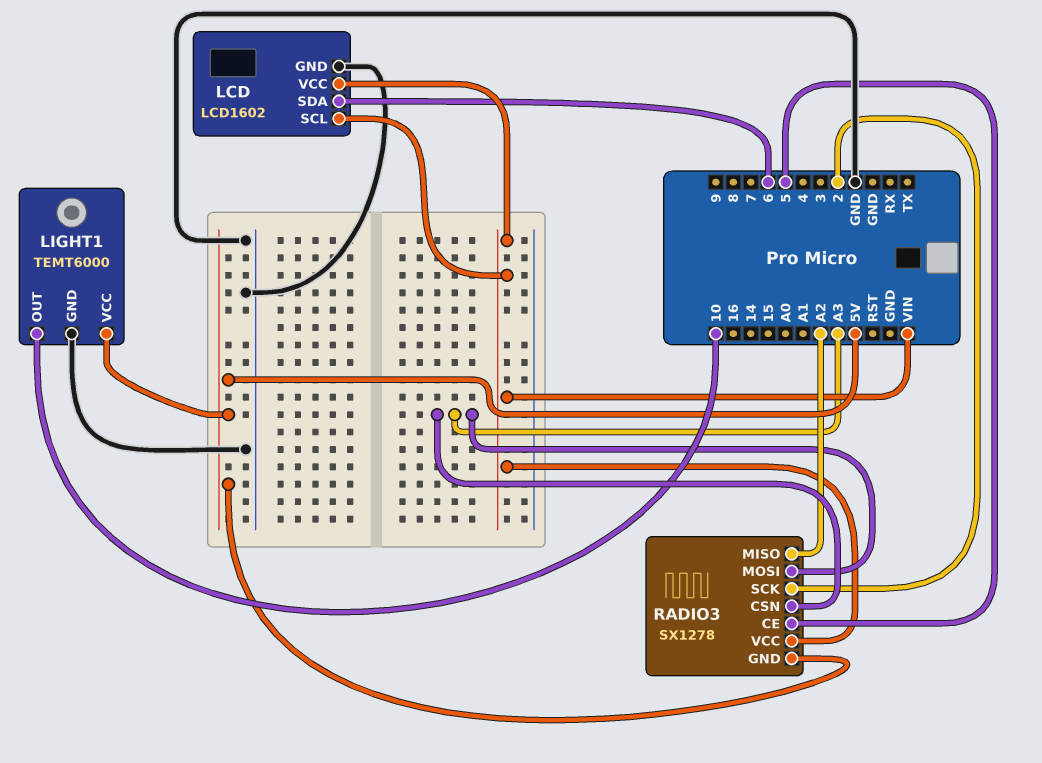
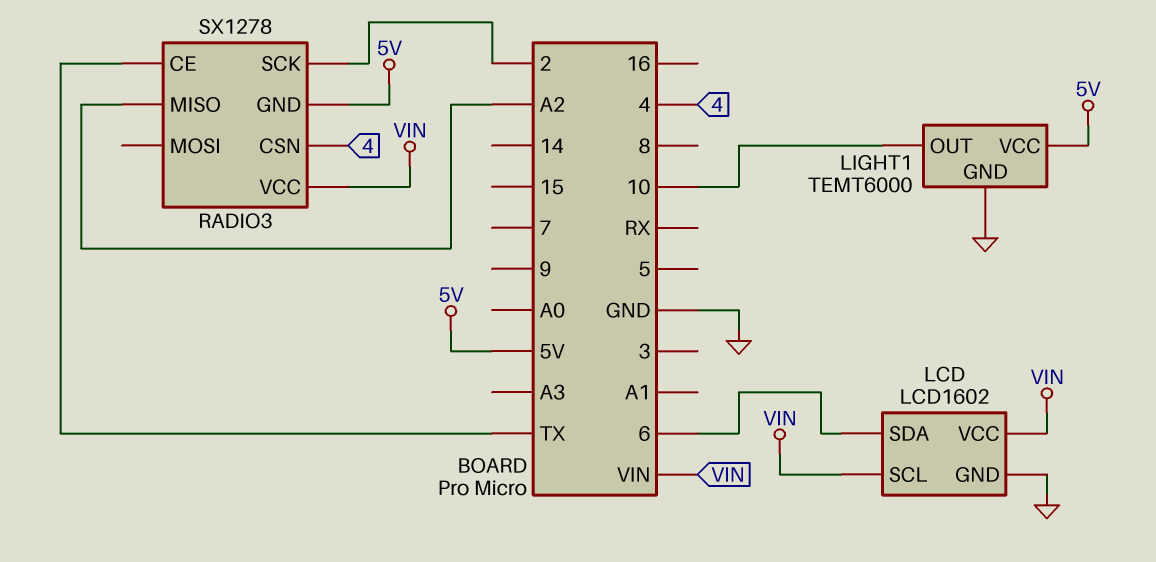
RADIO3 pin CE: 5 -> TX
RADIO3 pin CSN: A3 -> 4
RADIO3 pin MOSI: A3 -> none

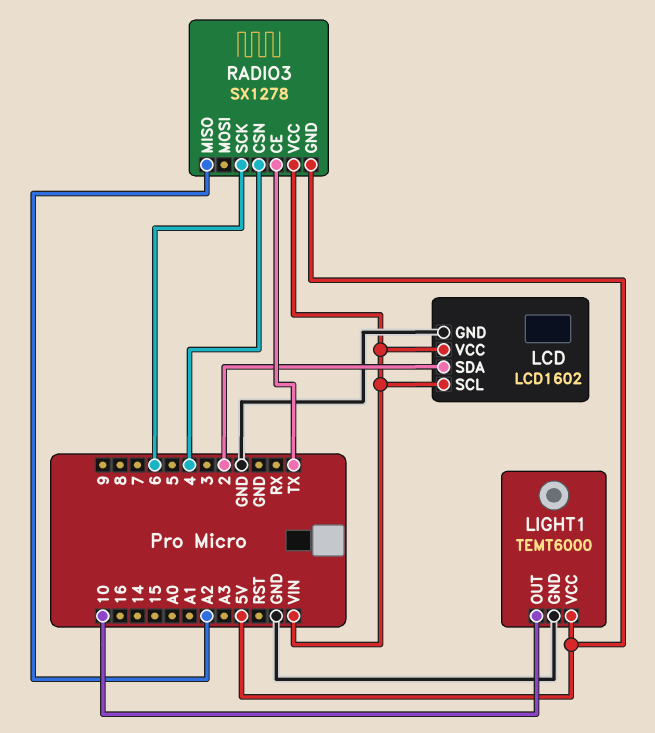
LCD pin SDA: 6 -> 2
RADIO3 pin SCK: 2 -> 6

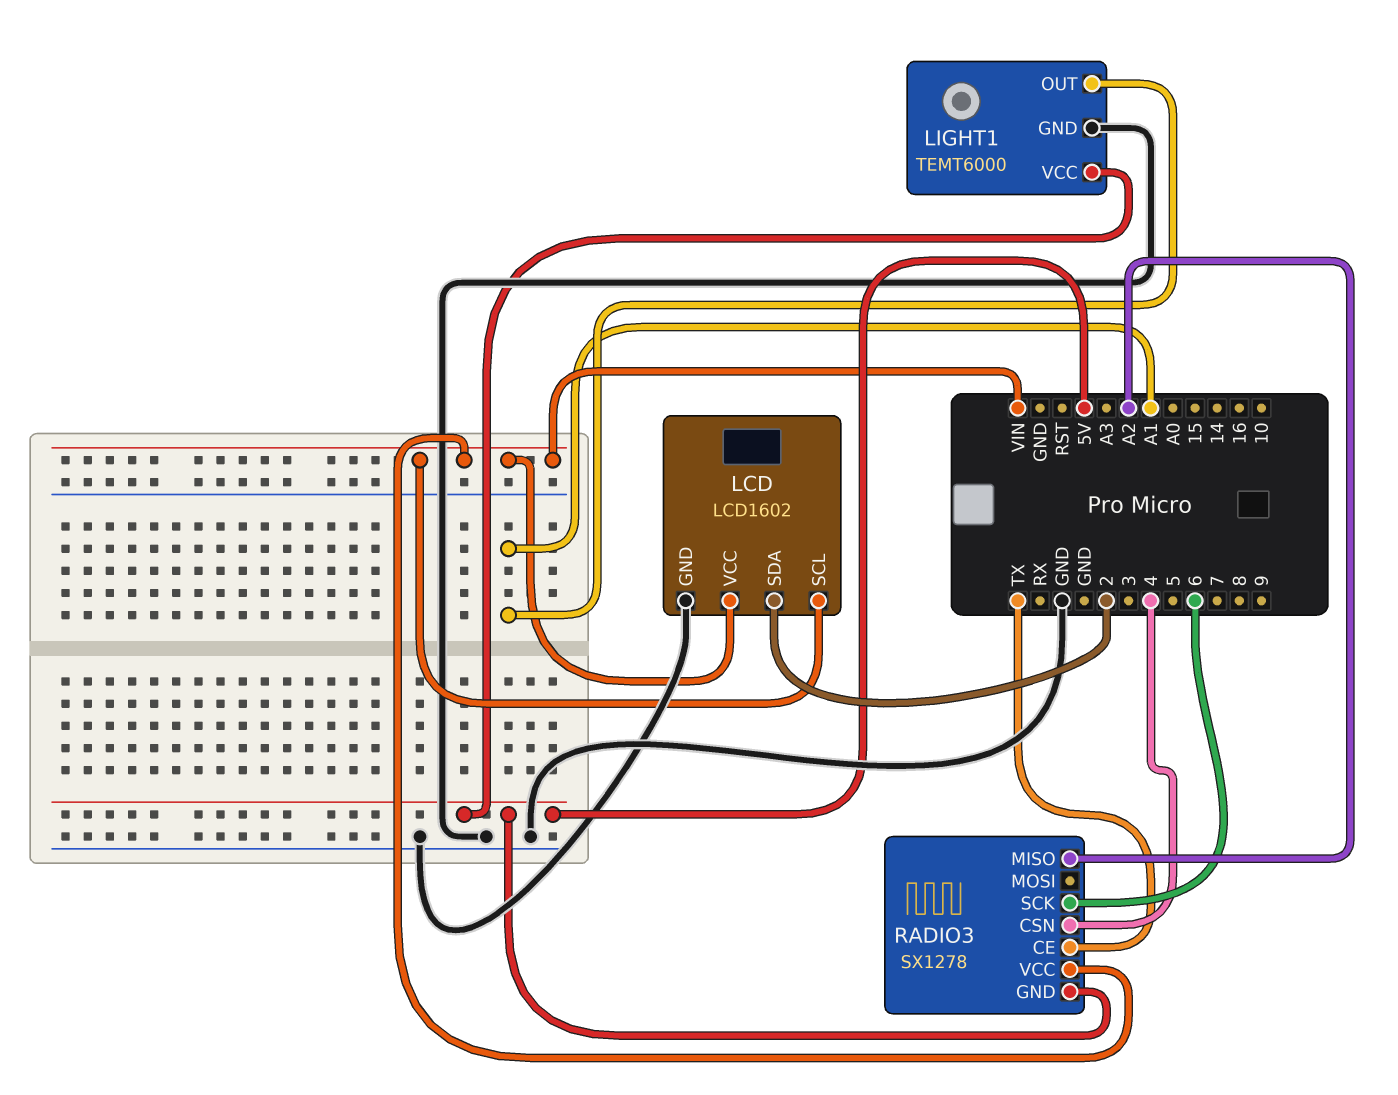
LIGHT1 pin OUT: 10 -> A1

